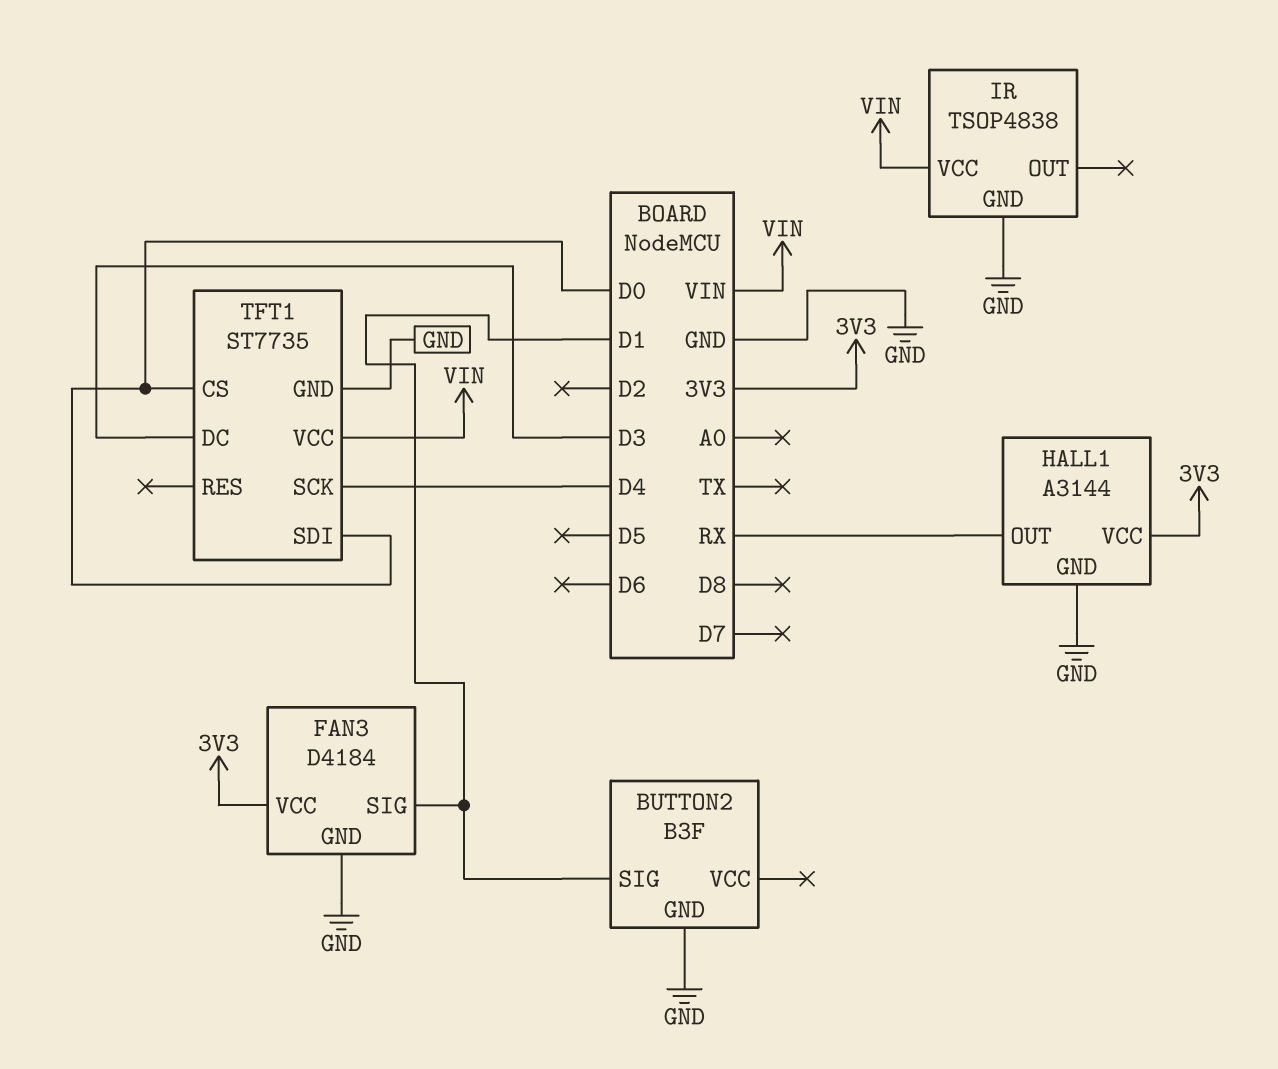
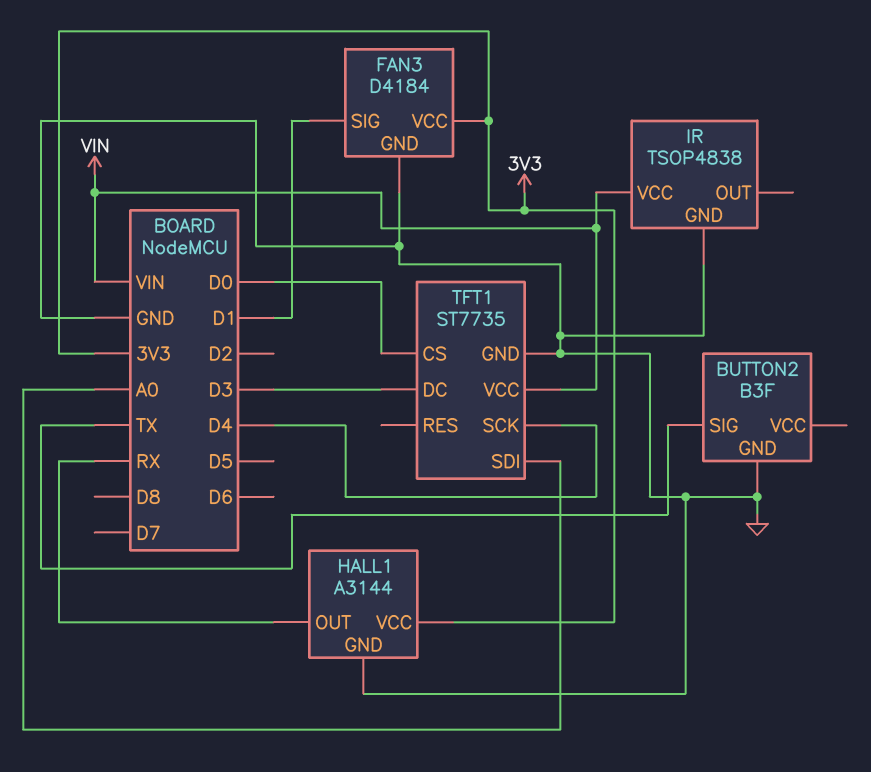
BUTTON2 pin SIG: D1 -> TX
TFT1 pin SDI: D0 -> A0

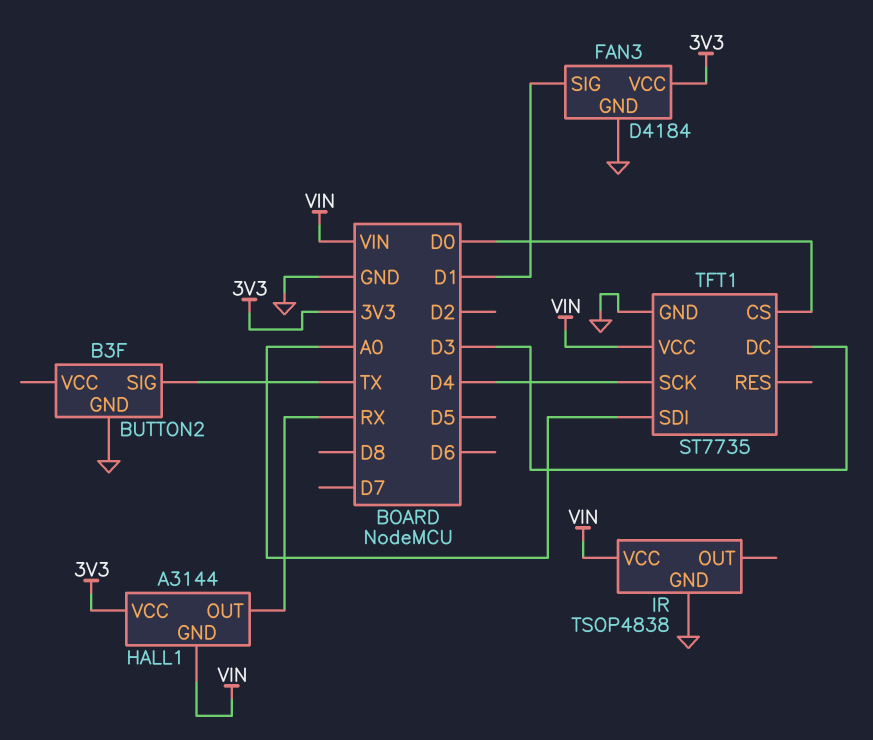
HALL1 pin GND: GND -> VIN

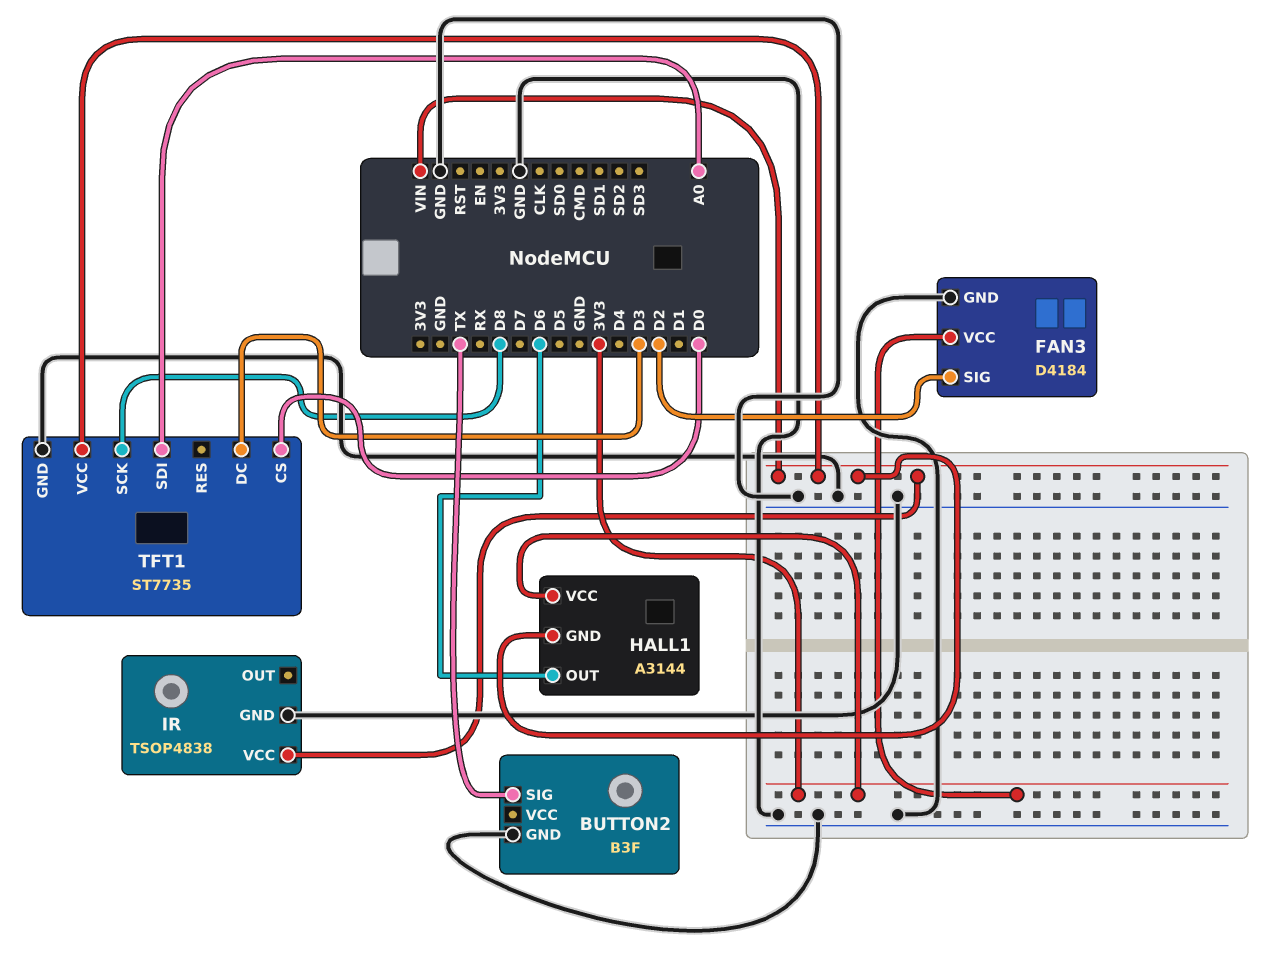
FAN3 pin SIG: D1 -> D2
HALL1 pin OUT: RX -> D6
TFT1 pin SCK: D4 -> D8

